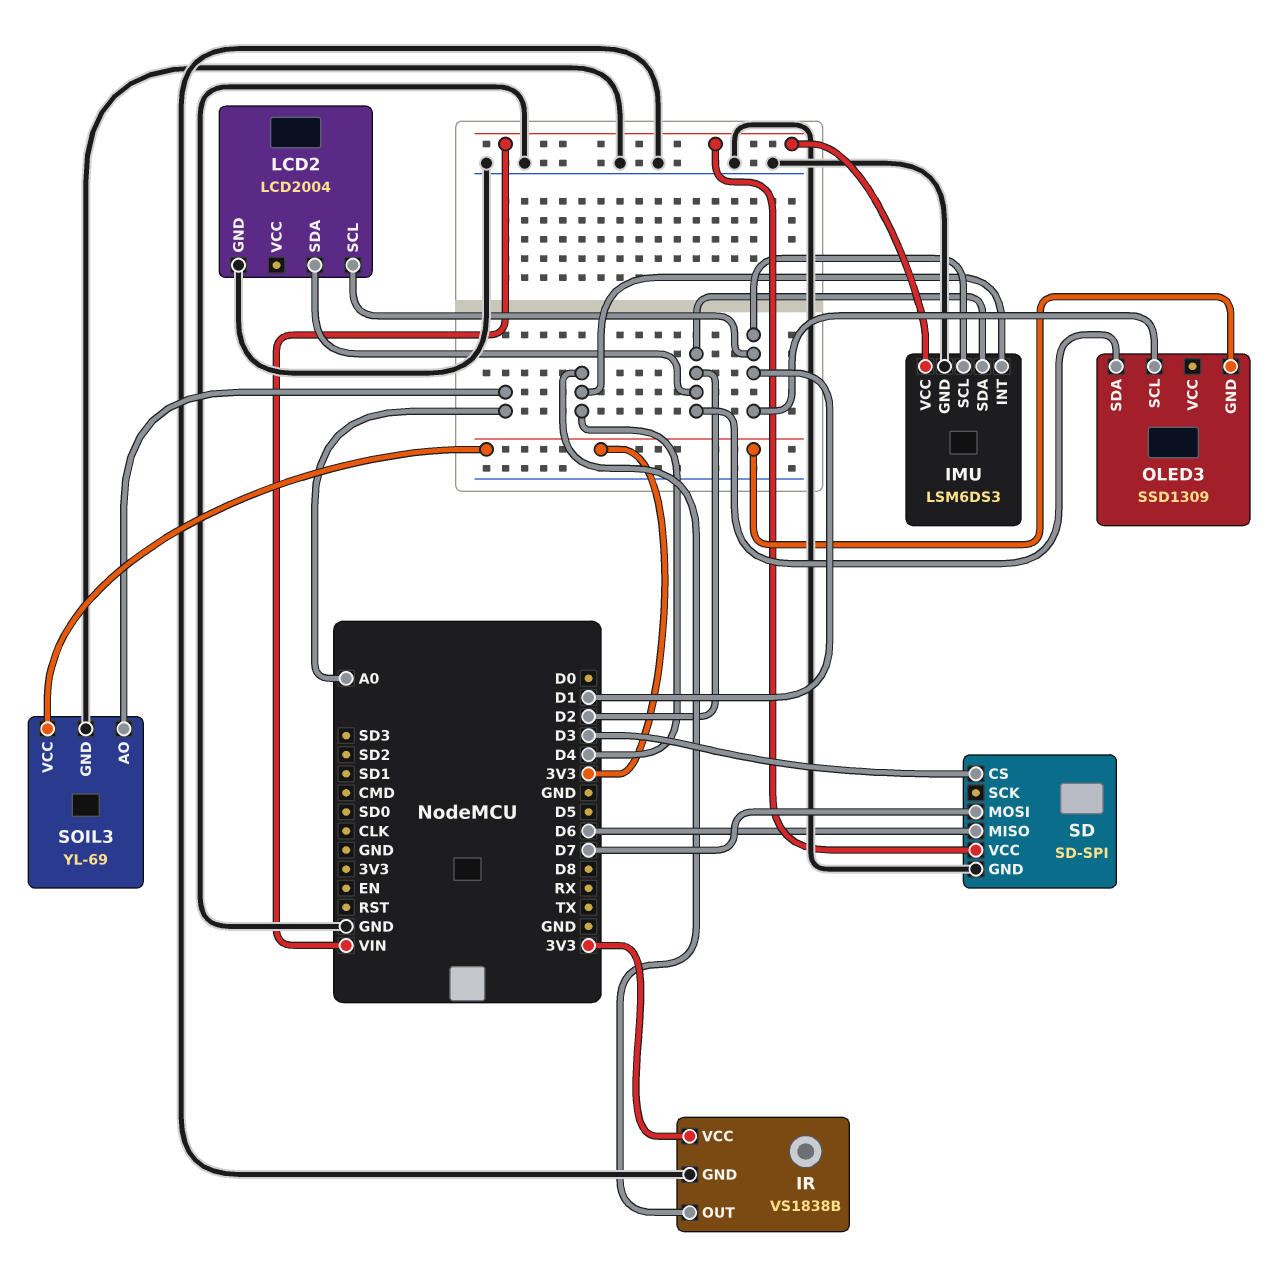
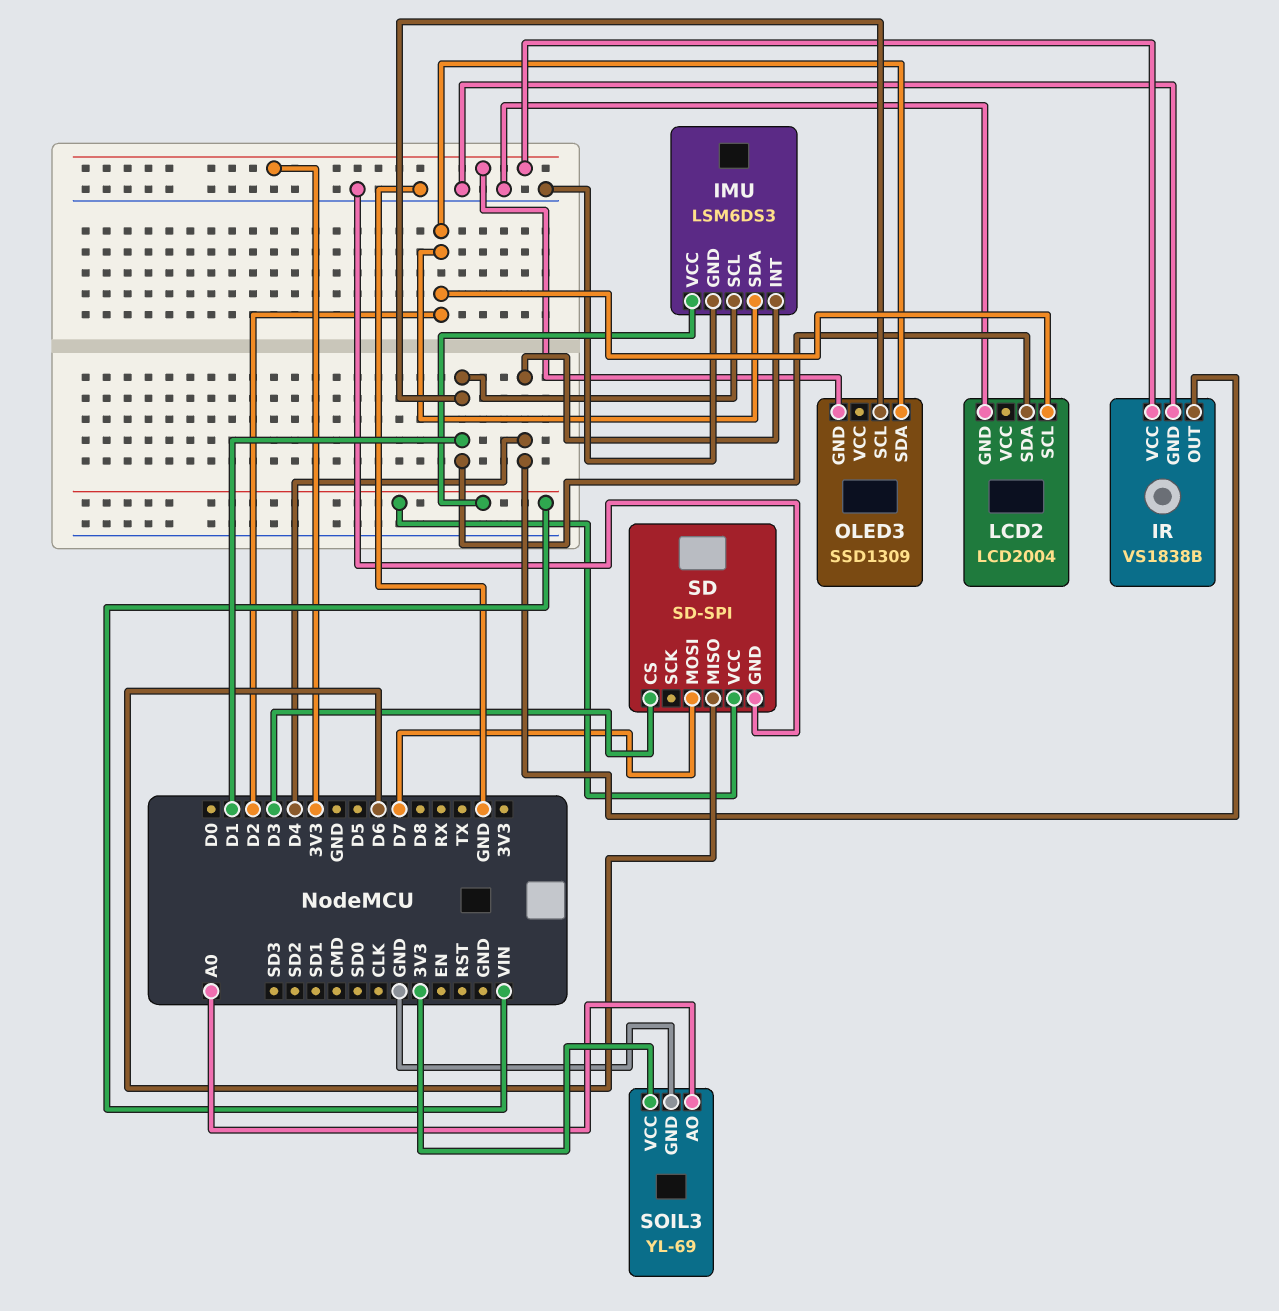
LCD2 pin SCL: D1 -> D2
LCD2 pin SDA: D2 -> D1

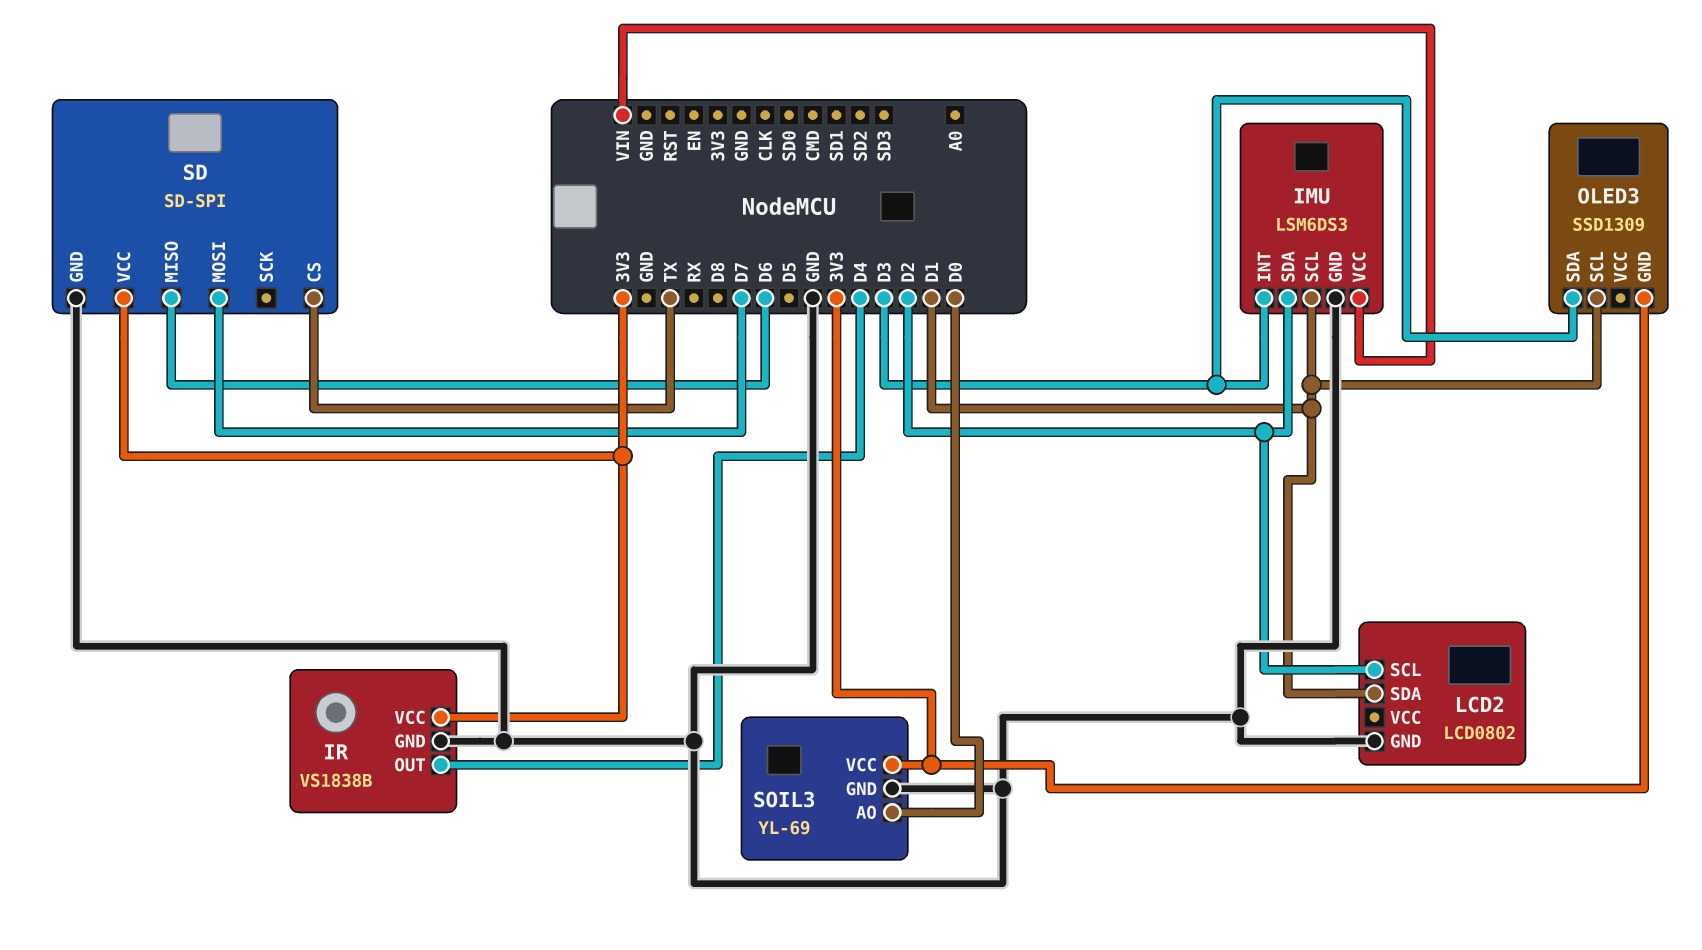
IMU pin INT: D4 -> D3
LCD2: LCD2004 -> LCD0802
OLED3 pin SDA: D2 -> D3
SD pin CS: D3 -> TX
SD pin VCC: VIN -> 3V3
SOIL3 pin AO: A0 -> D0

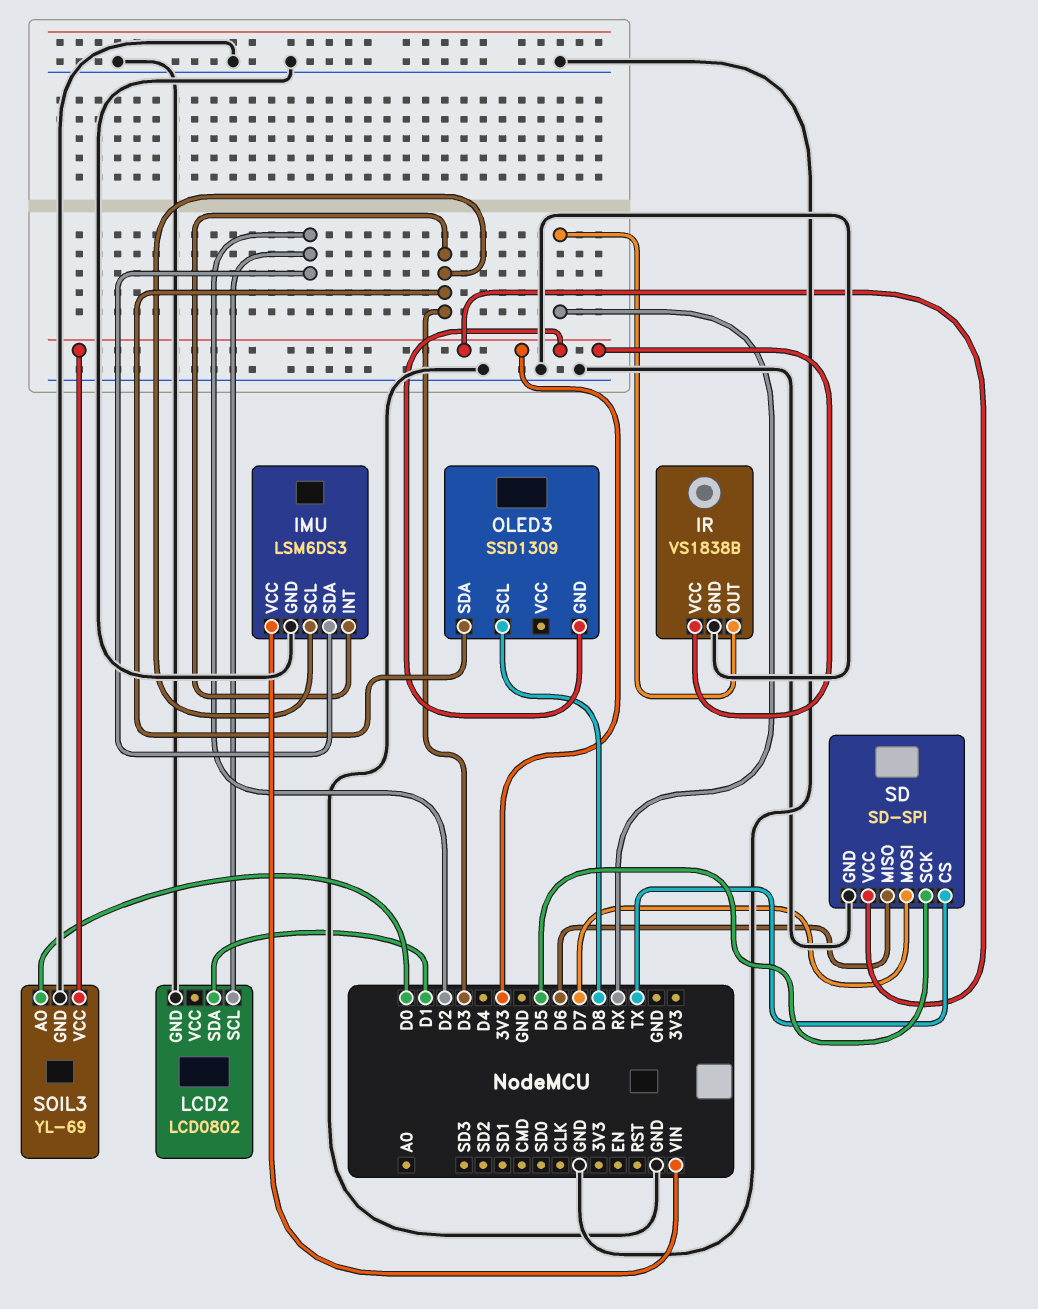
IMU pin SCL: D1 -> D3
IR pin OUT: D4 -> RX
OLED3 pin SCL: D1 -> D8
SD pin SCK: none -> D5

